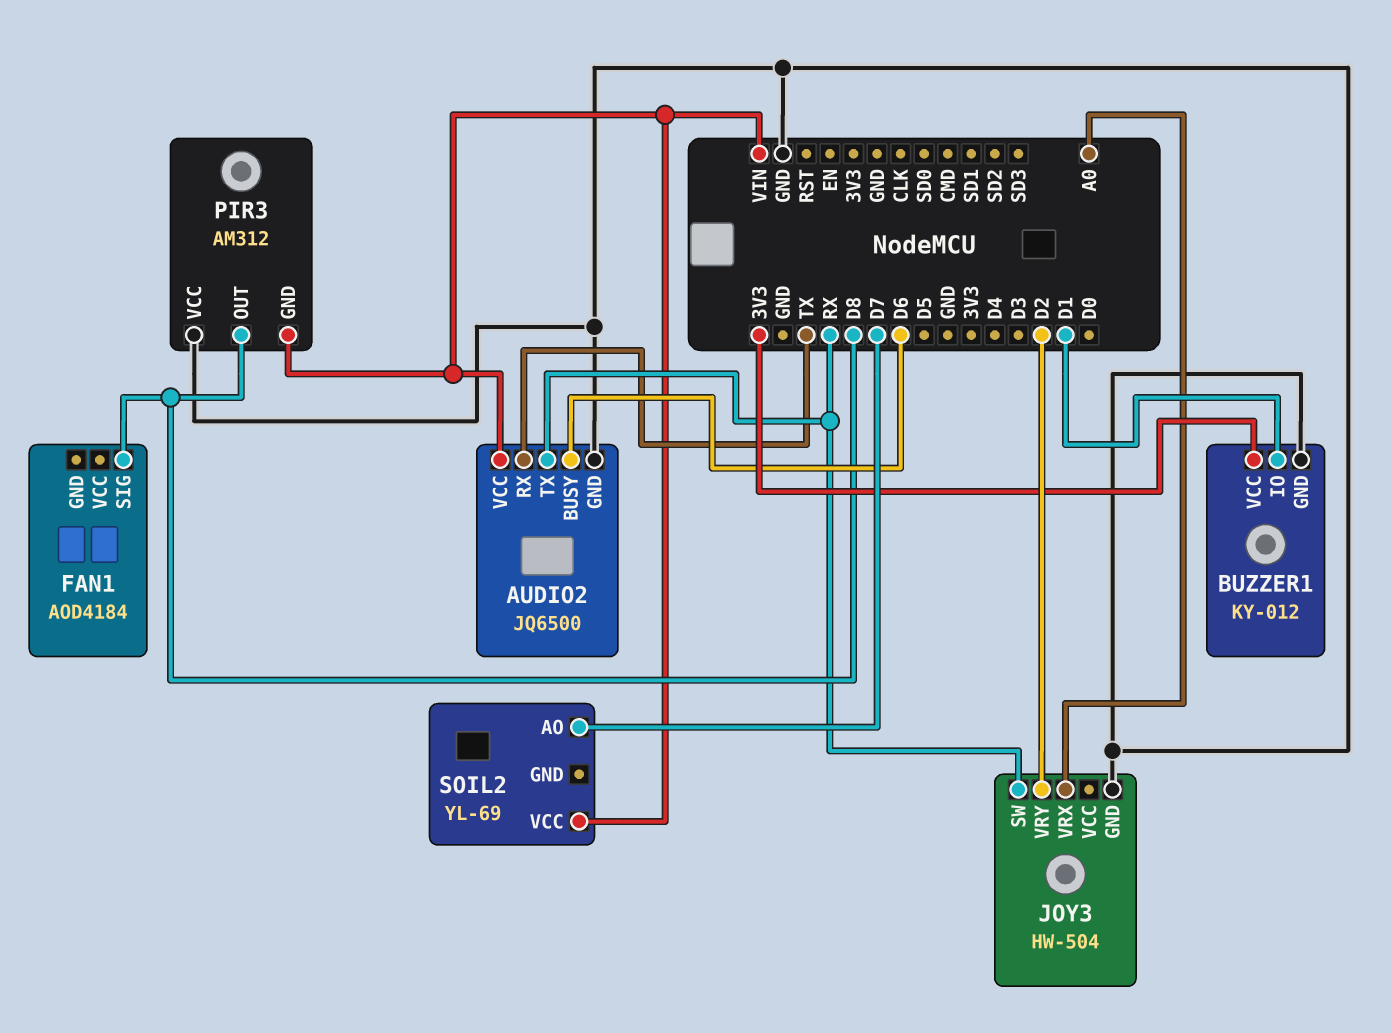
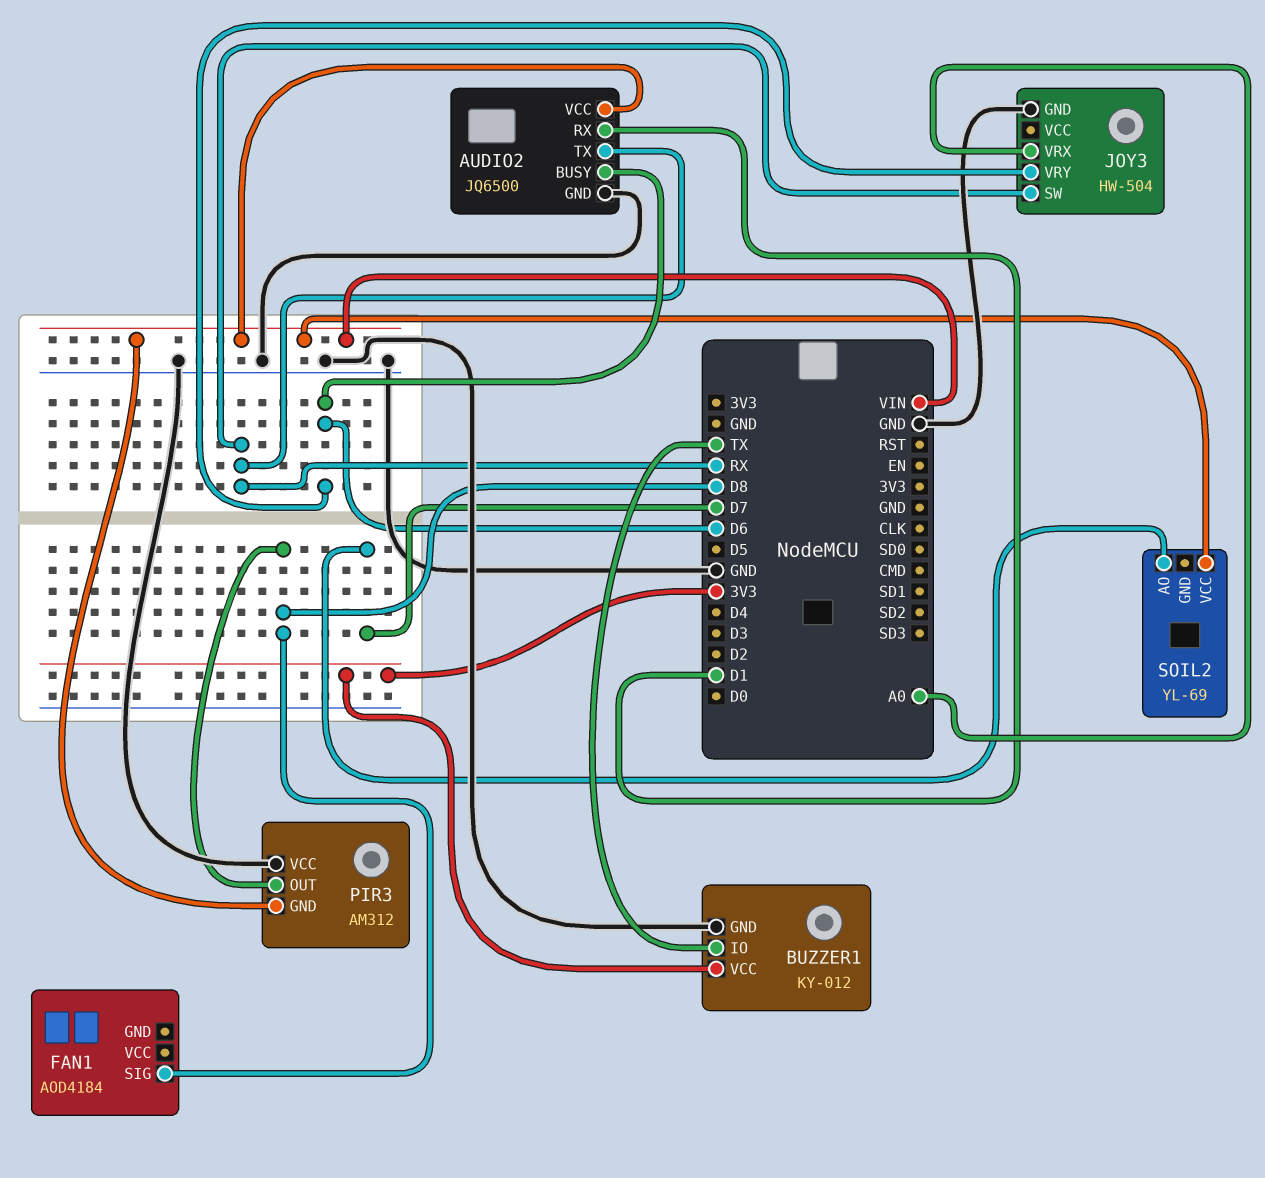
AUDIO2 pin RX: TX -> D1
BUZZER1 pin IO: D1 -> TX
JOY3 pin VRY: D2 -> D6

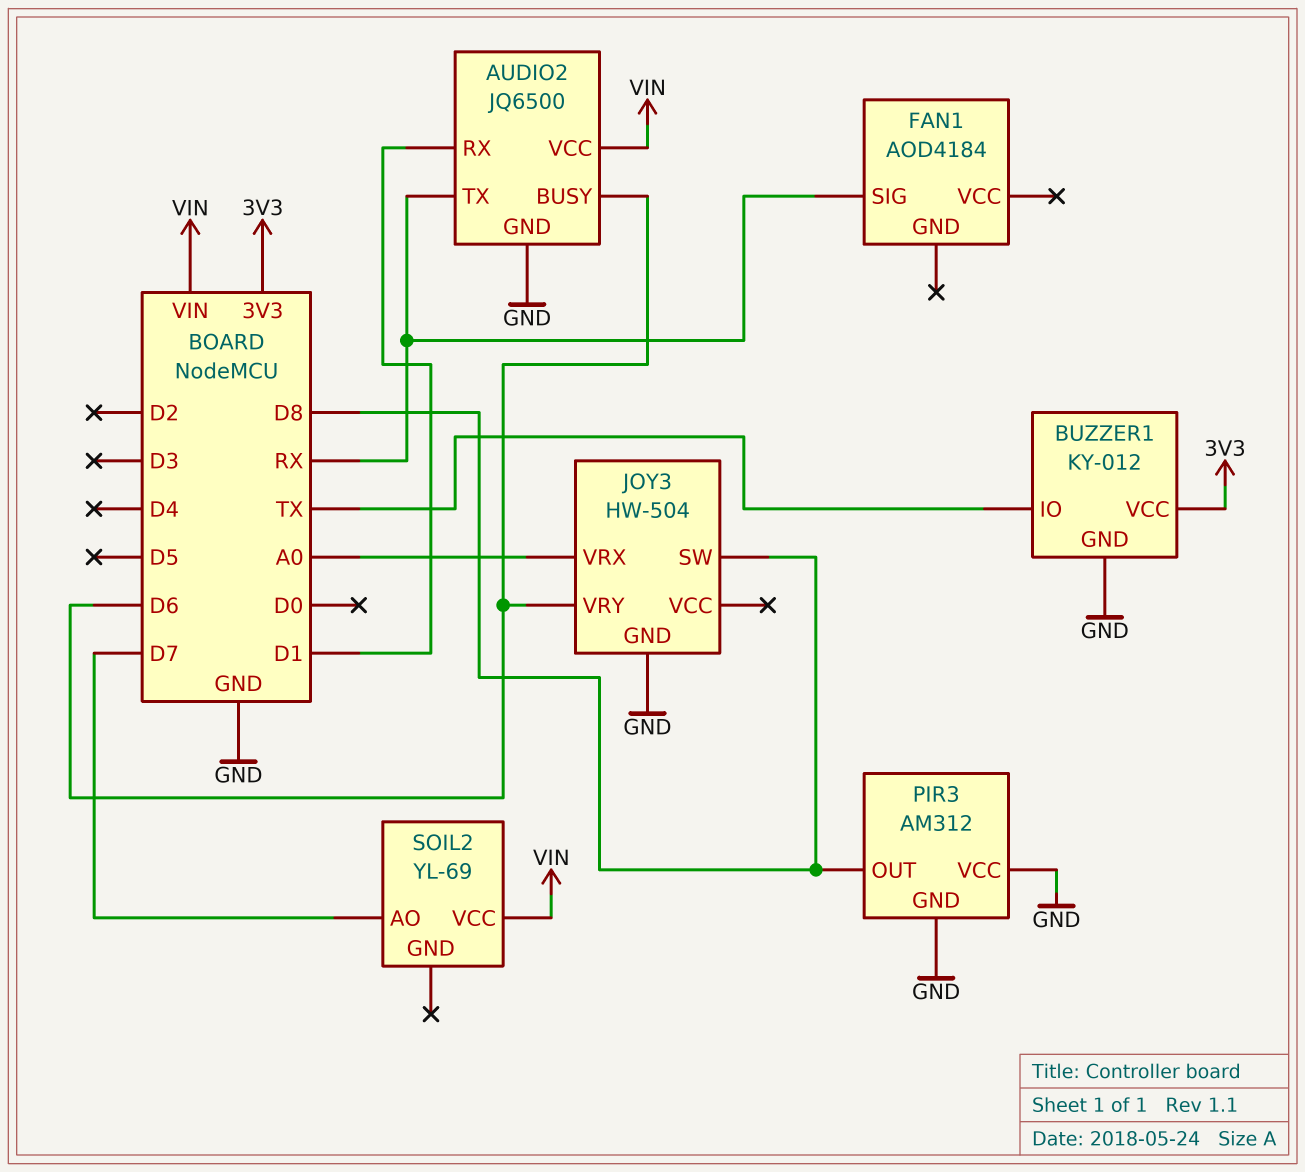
FAN1 pin SIG: D8 -> RX
JOY3 pin SW: RX -> D8
PIR3 pin GND: VIN -> GND

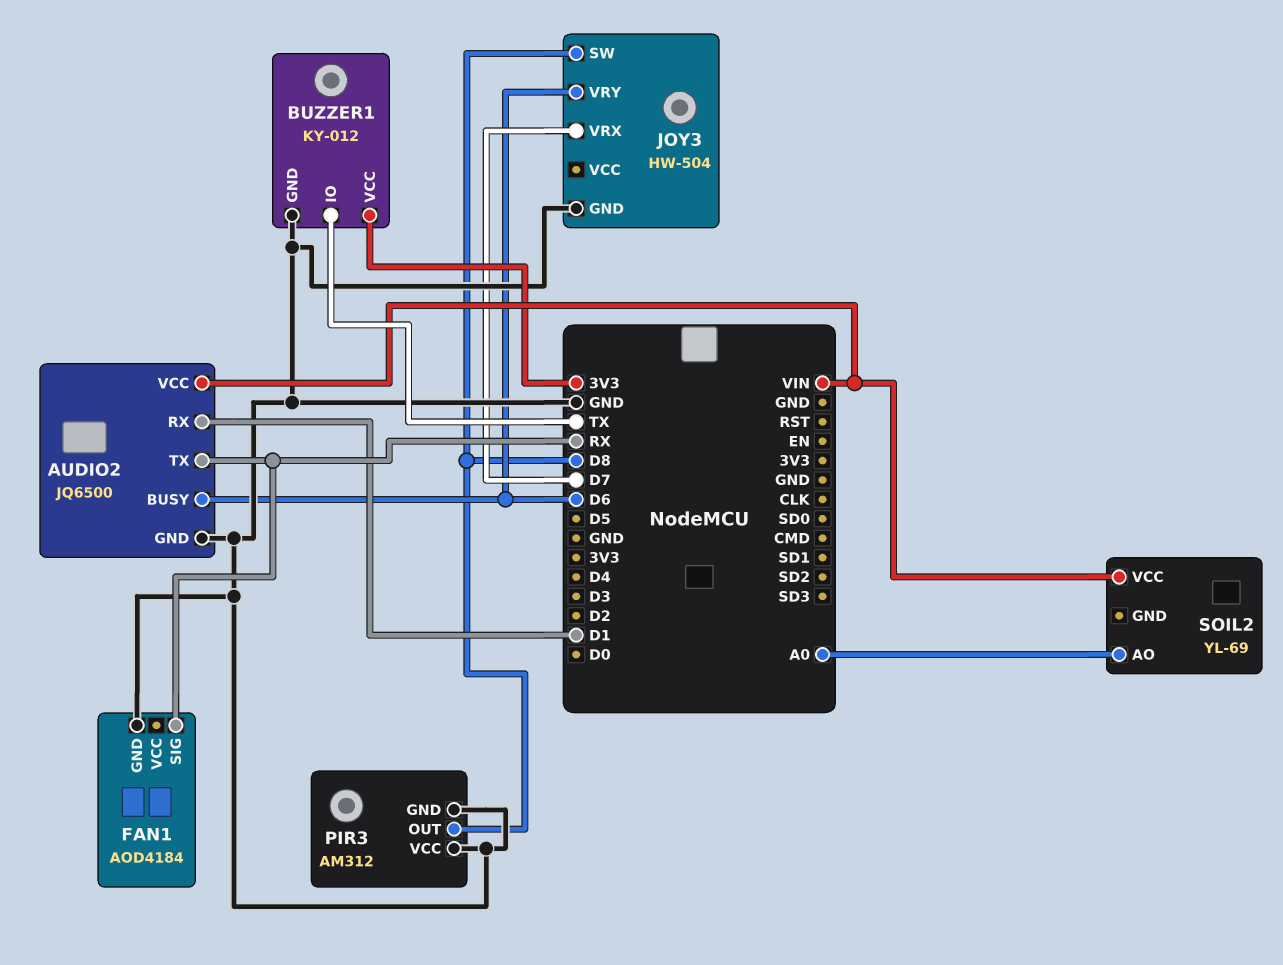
FAN1 pin GND: none -> GND
JOY3 pin VRX: A0 -> D7
SOIL2 pin AO: D7 -> A0

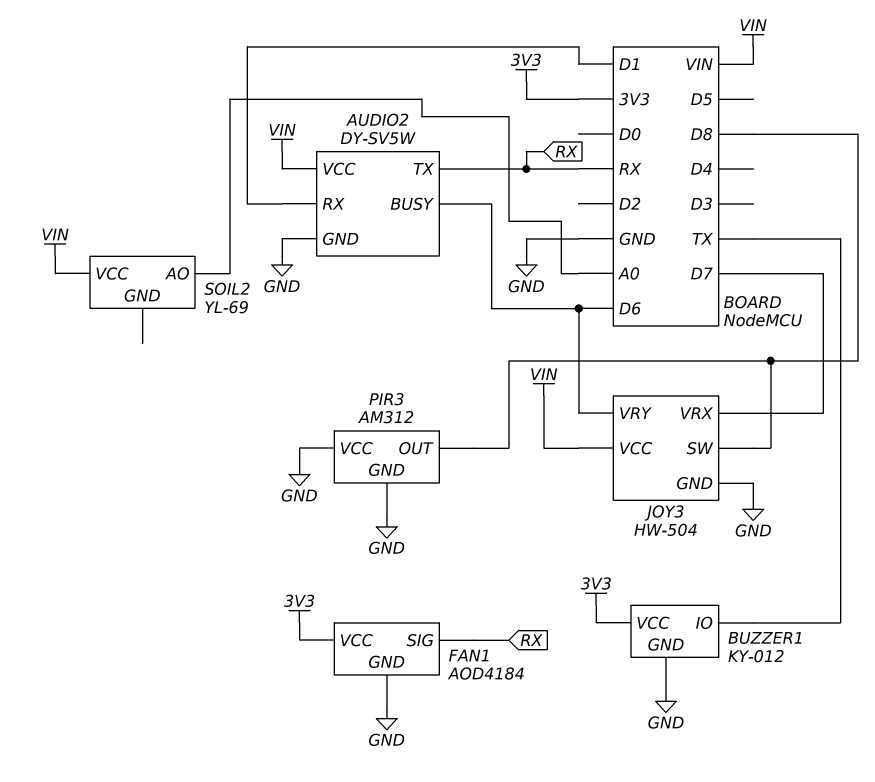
AUDIO2: JQ6500 -> DY-SV5W
FAN1 pin VCC: none -> 3V3
JOY3 pin VCC: none -> VIN

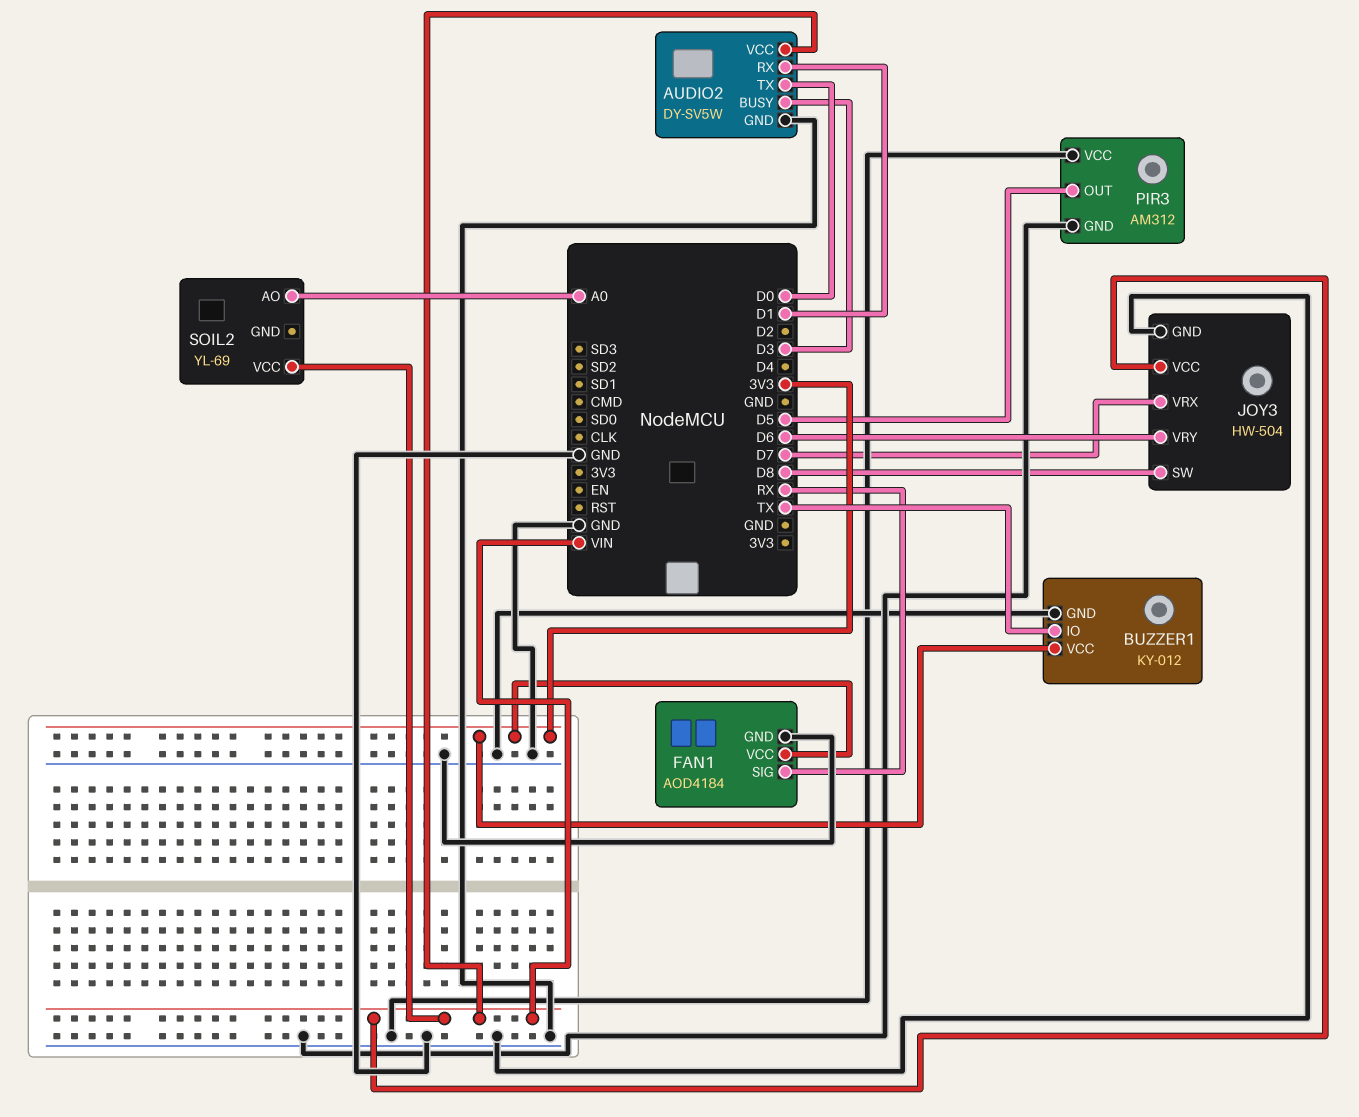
AUDIO2 pin BUSY: D6 -> D3
AUDIO2 pin TX: RX -> D0
PIR3 pin OUT: D8 -> D5

